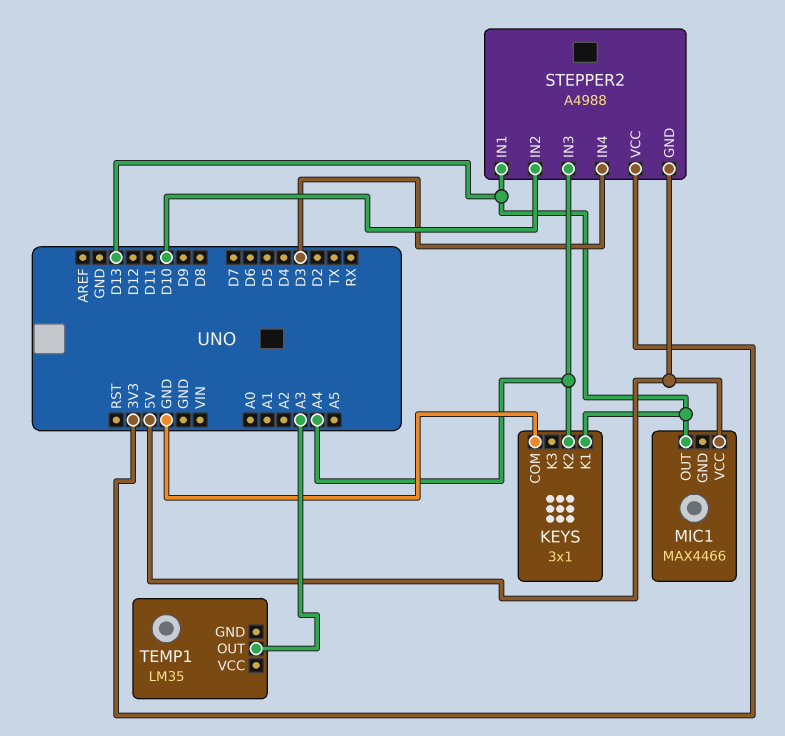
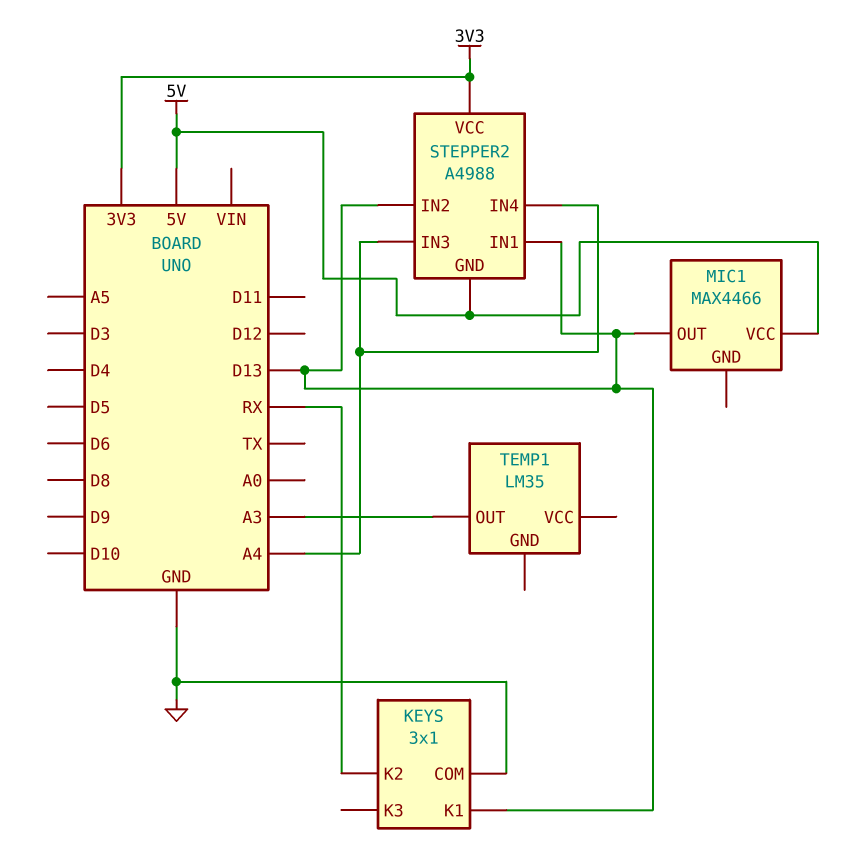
KEYS pin K2: A4 -> RX
STEPPER2 pin IN2: D10 -> D13
STEPPER2 pin IN4: D3 -> A4

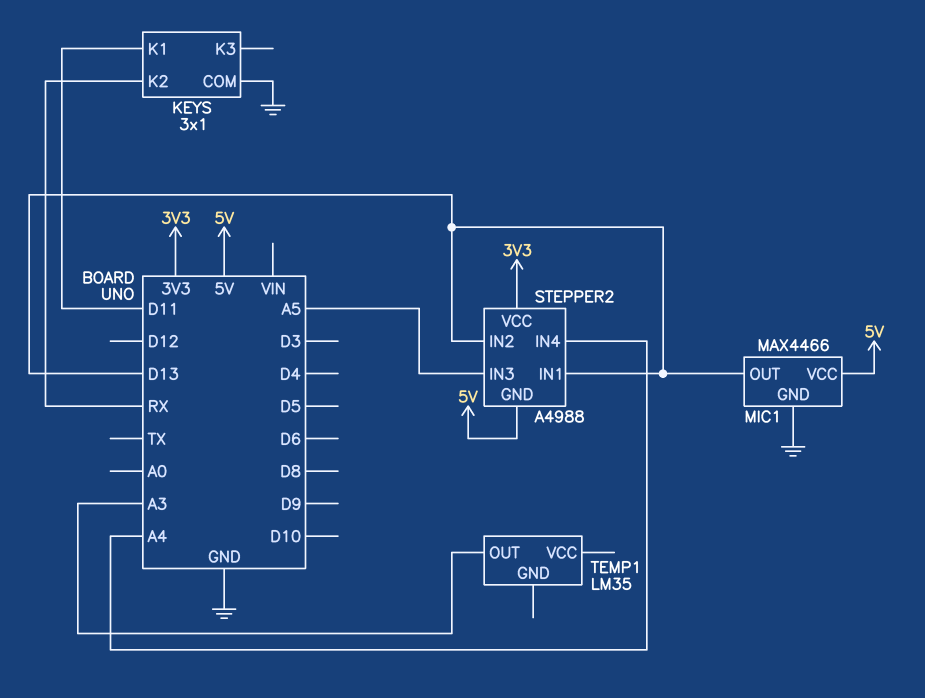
KEYS pin K1: D13 -> D11
MIC1 pin GND: none -> GND
STEPPER2 pin IN3: A4 -> A5

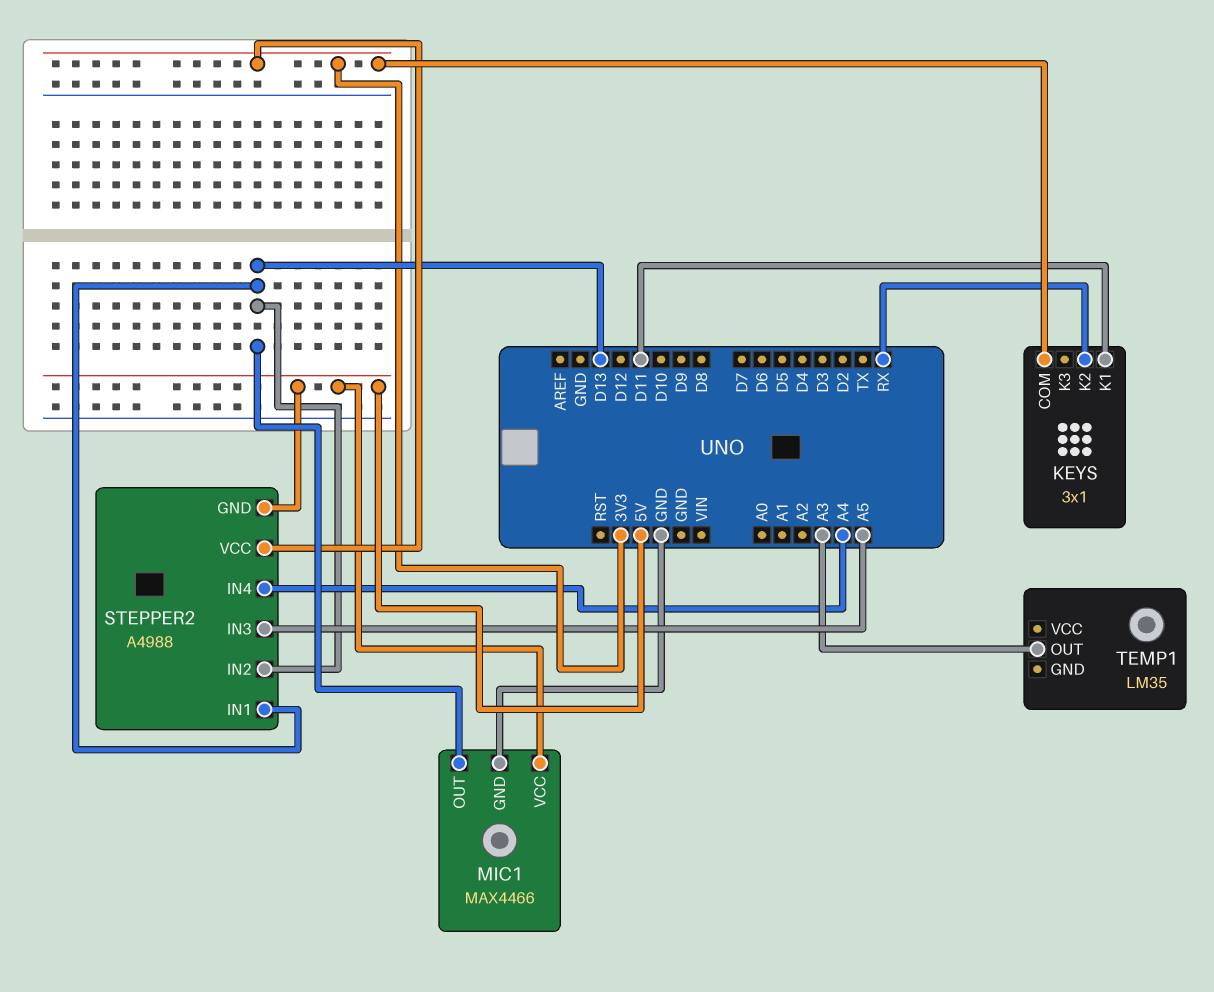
KEYS pin COM: GND -> 3V3

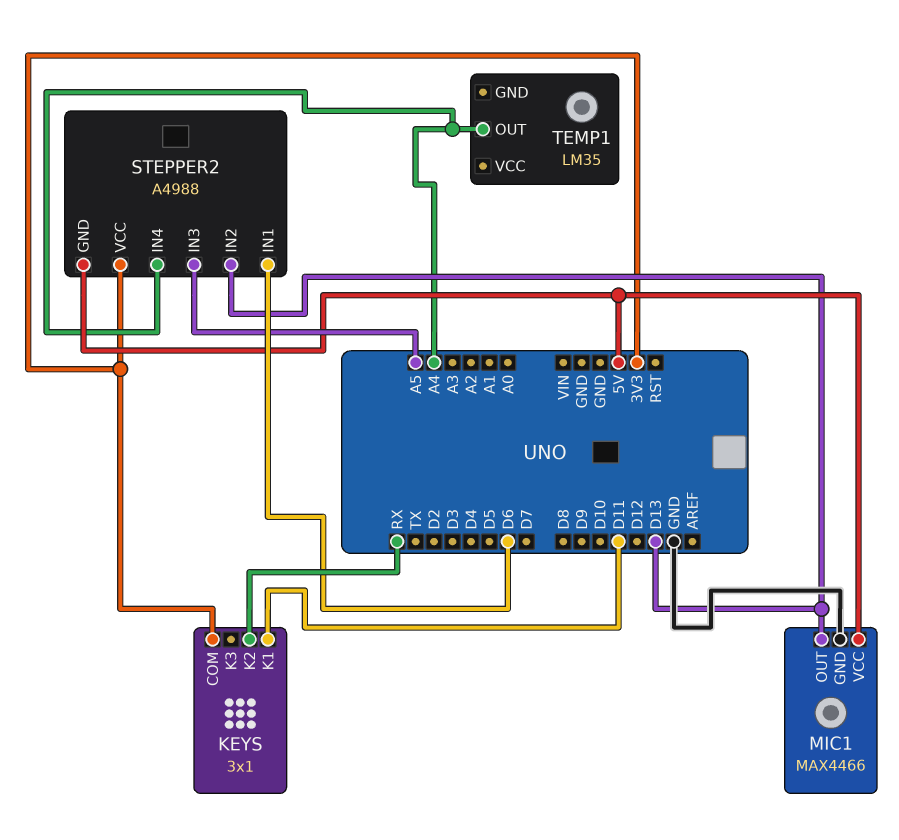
STEPPER2 pin IN1: D13 -> D6
TEMP1 pin OUT: A3 -> A4

